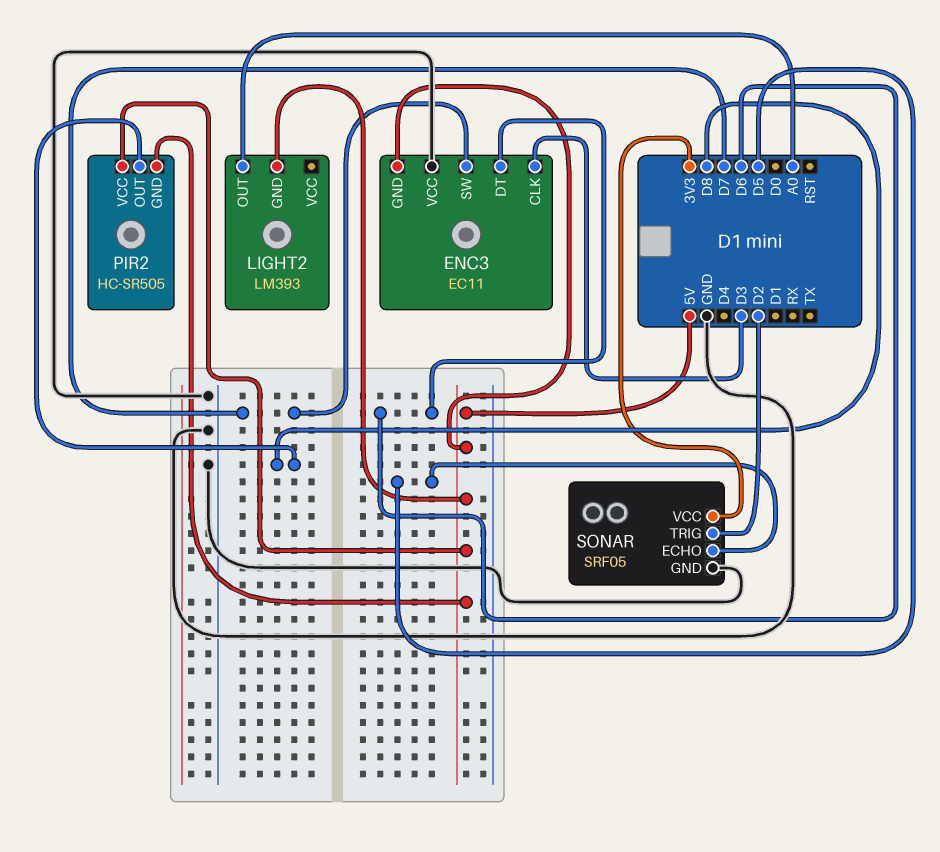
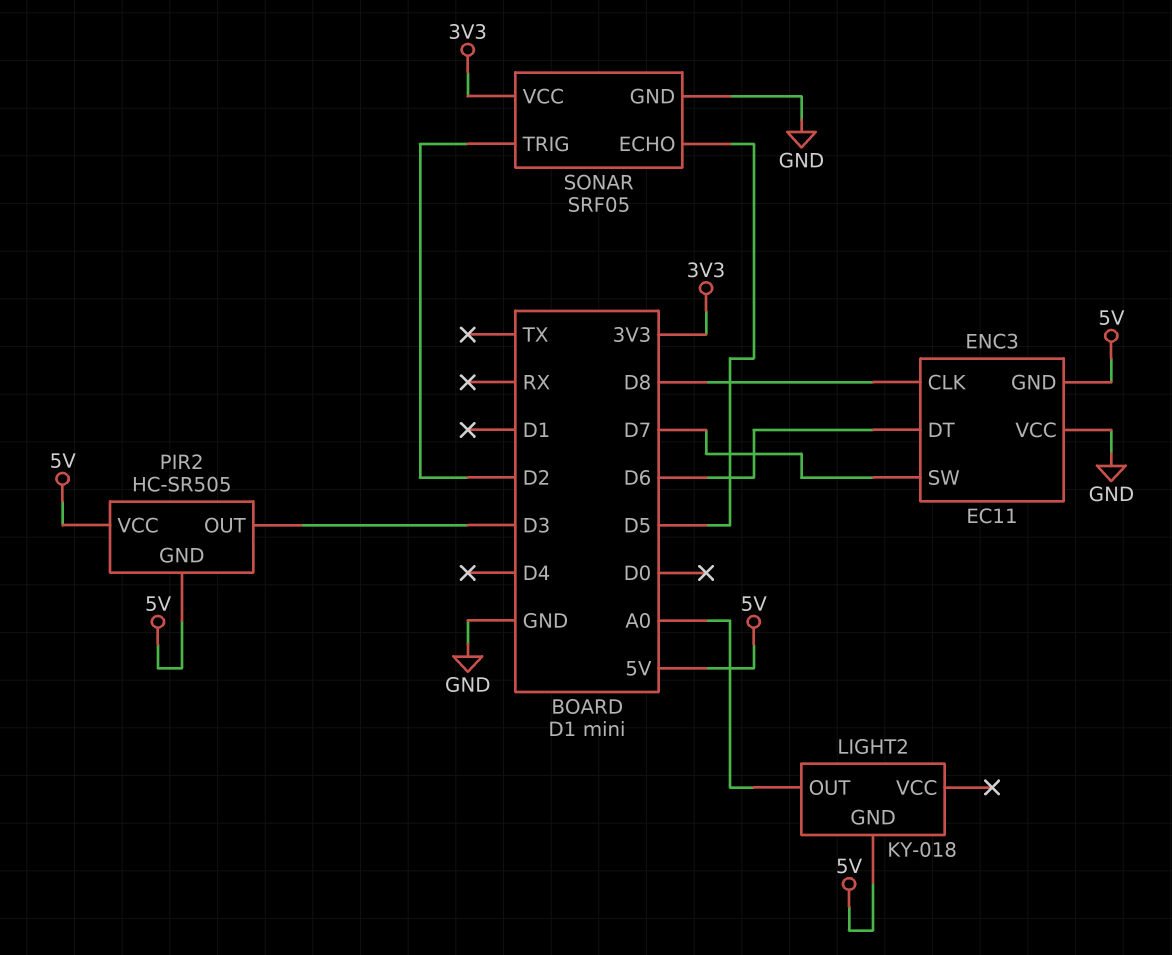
ENC3 pin CLK: D3 -> D8
LIGHT2: LM393 -> KY-018
PIR2 pin OUT: D8 -> D3

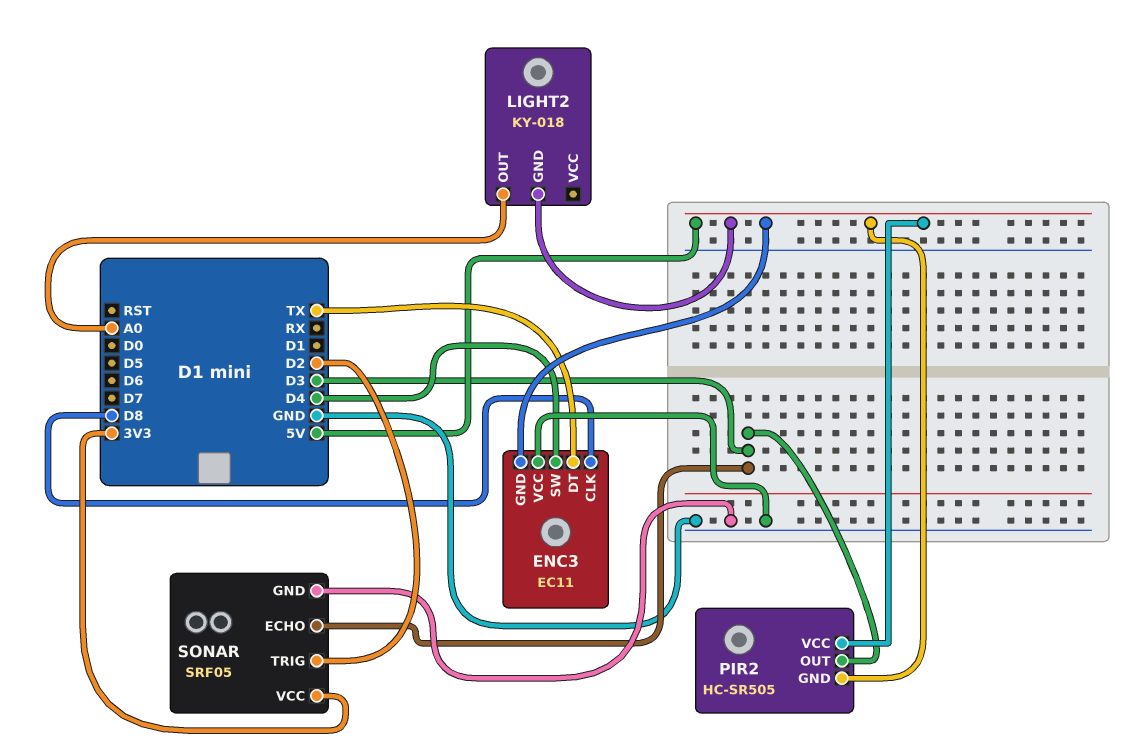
ENC3 pin DT: D6 -> TX
ENC3 pin SW: D7 -> D4
SONAR pin ECHO: D5 -> D3

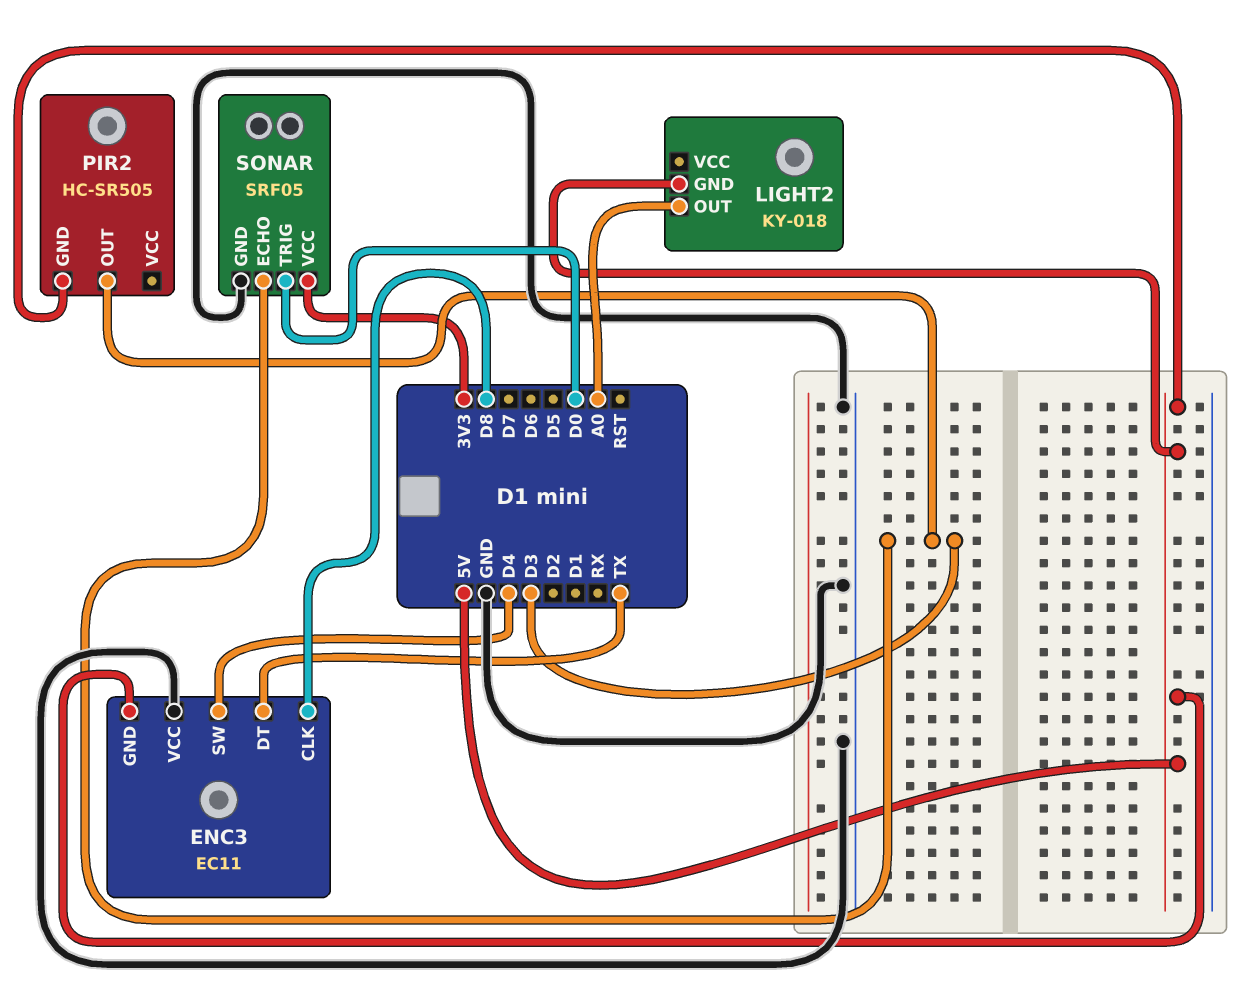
PIR2 pin VCC: 5V -> none
SONAR pin TRIG: D2 -> D0

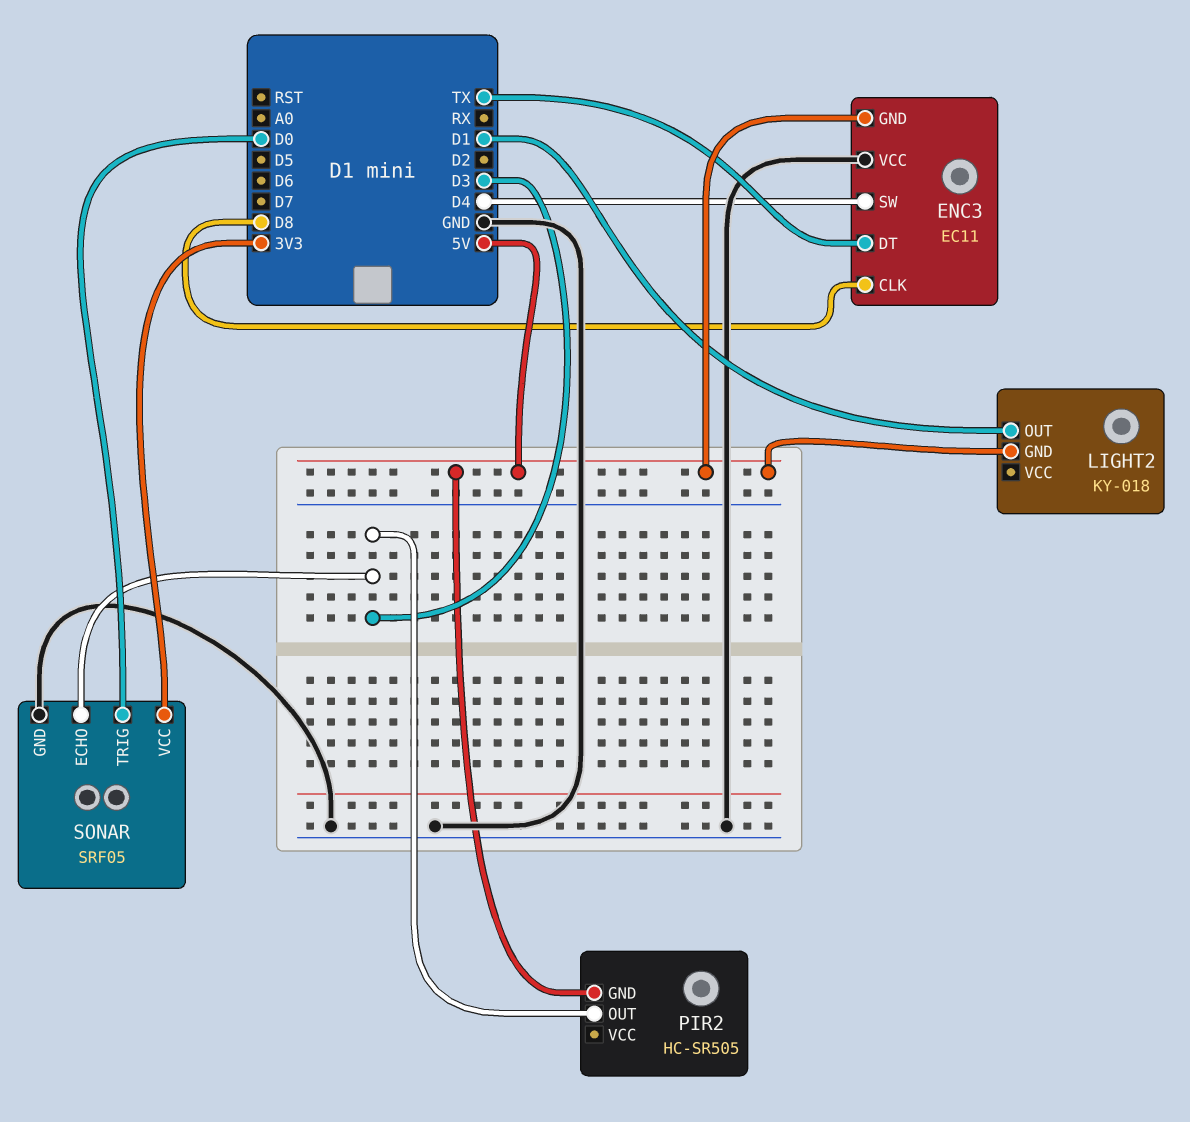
LIGHT2 pin OUT: A0 -> D1

